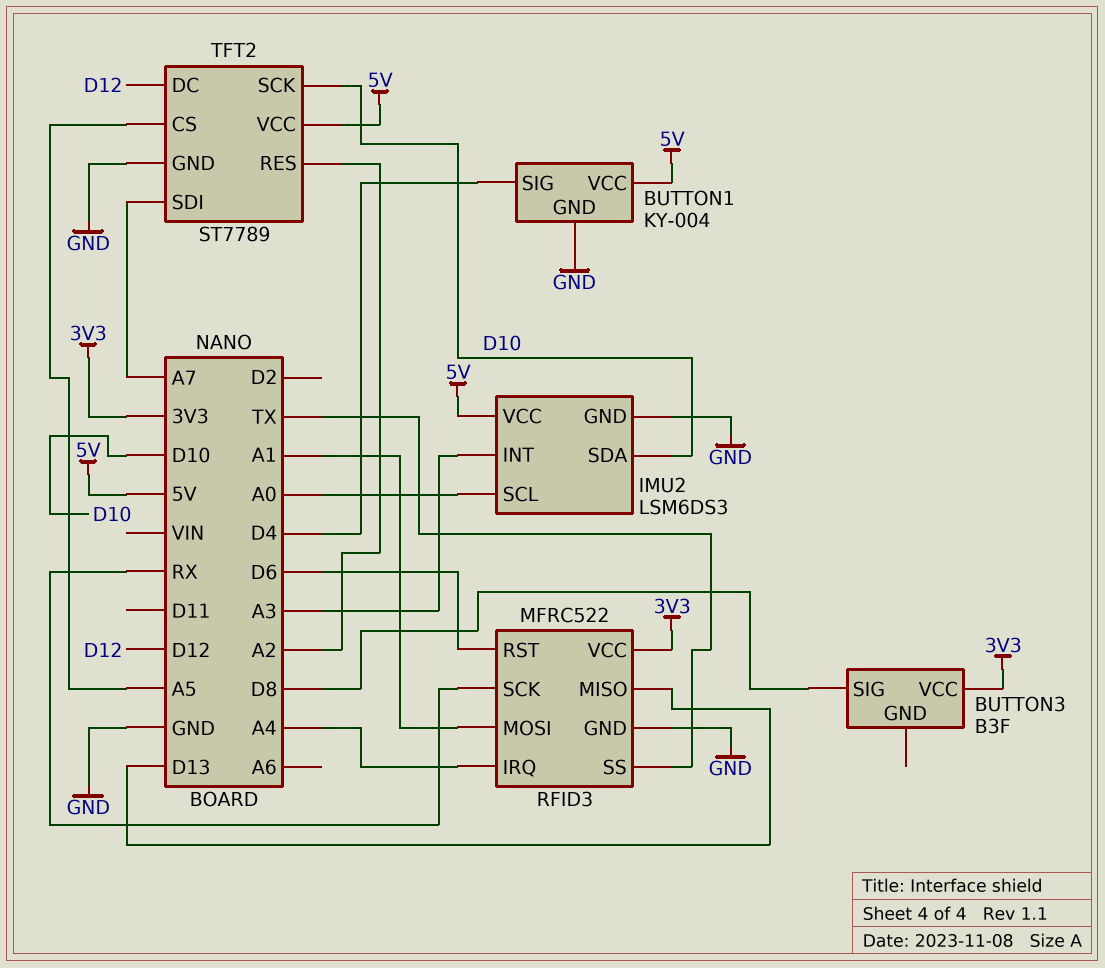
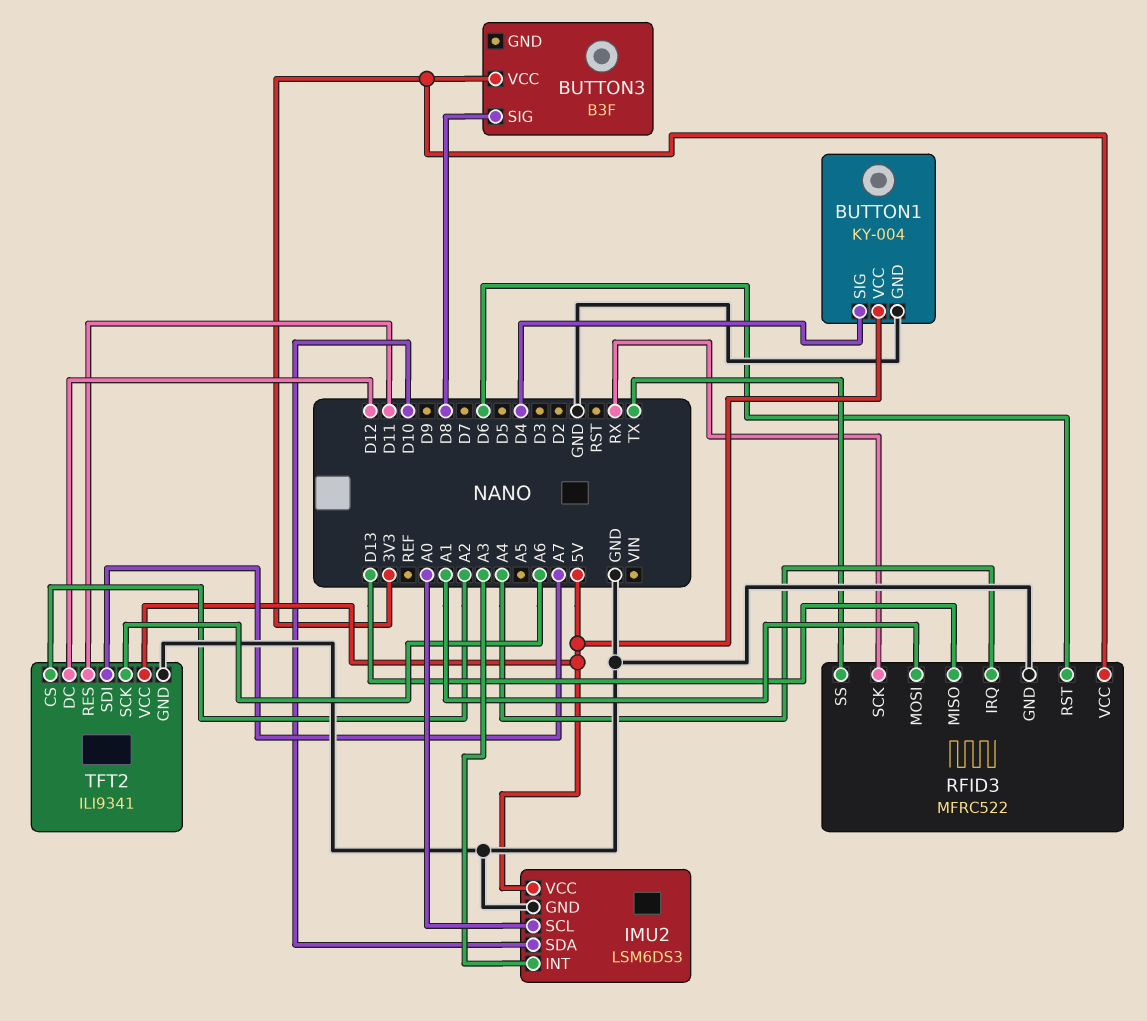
TFT2: ST7789 -> ILI9341
TFT2 pin CS: A5 -> A2
TFT2 pin RES: A2 -> D11
TFT2 pin SCK: D10 -> A6

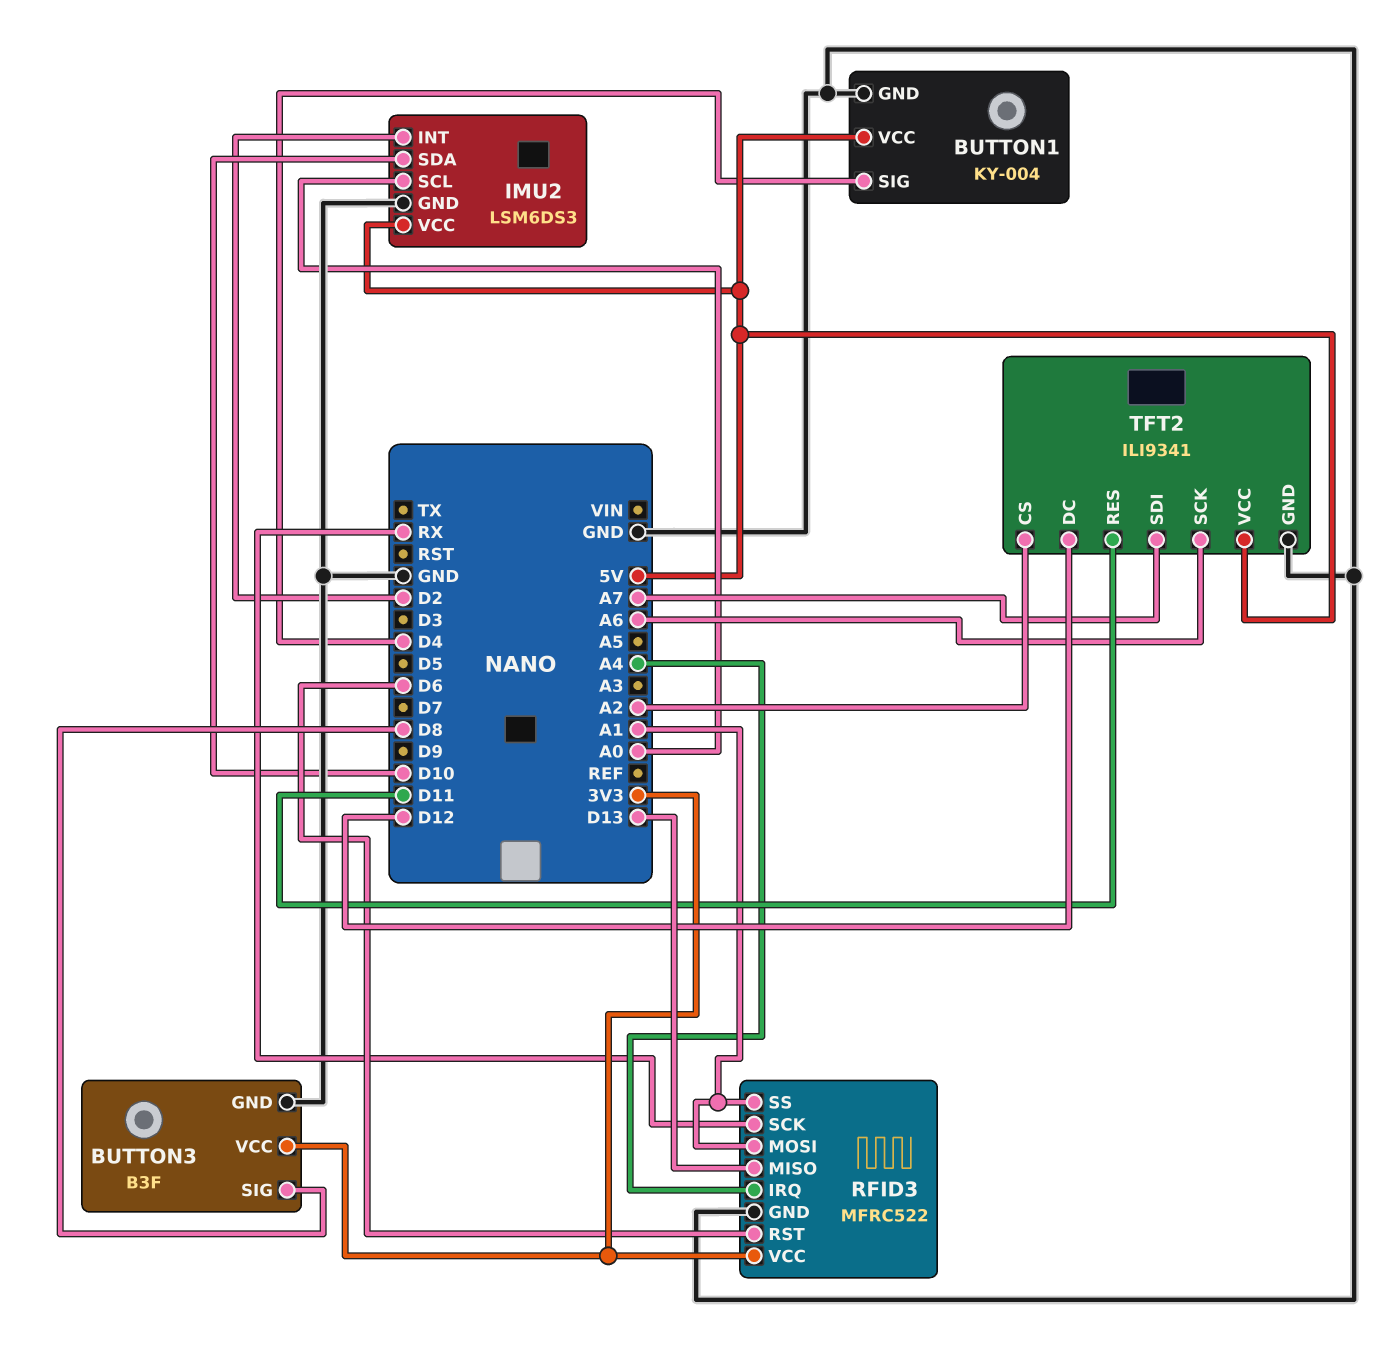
BUTTON3 pin GND: none -> GND
IMU2 pin INT: A3 -> D2
RFID3 pin SS: TX -> A1

